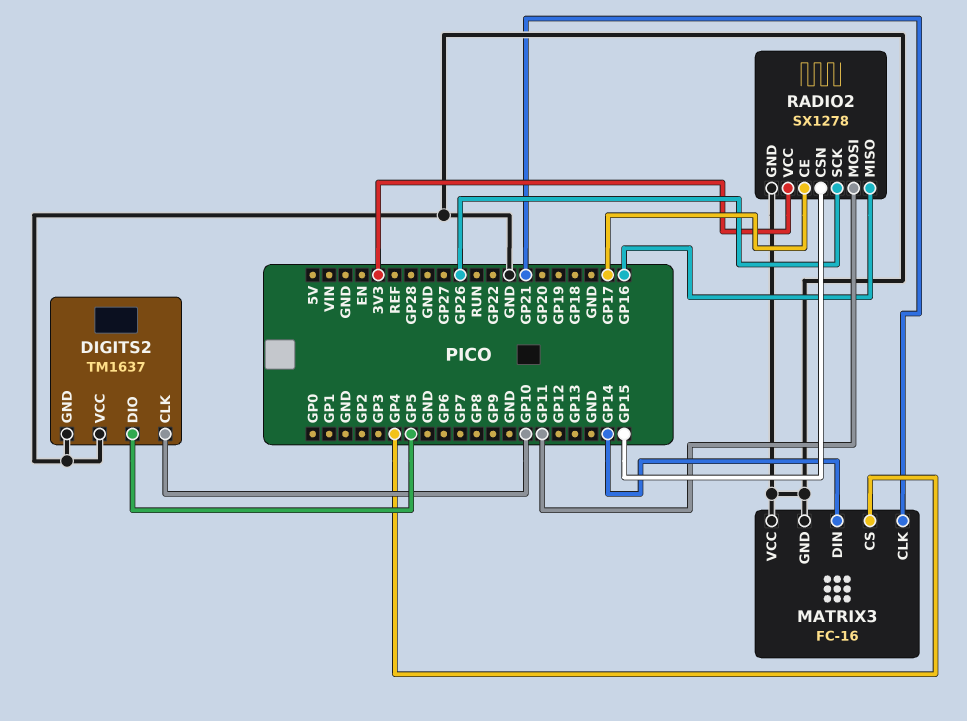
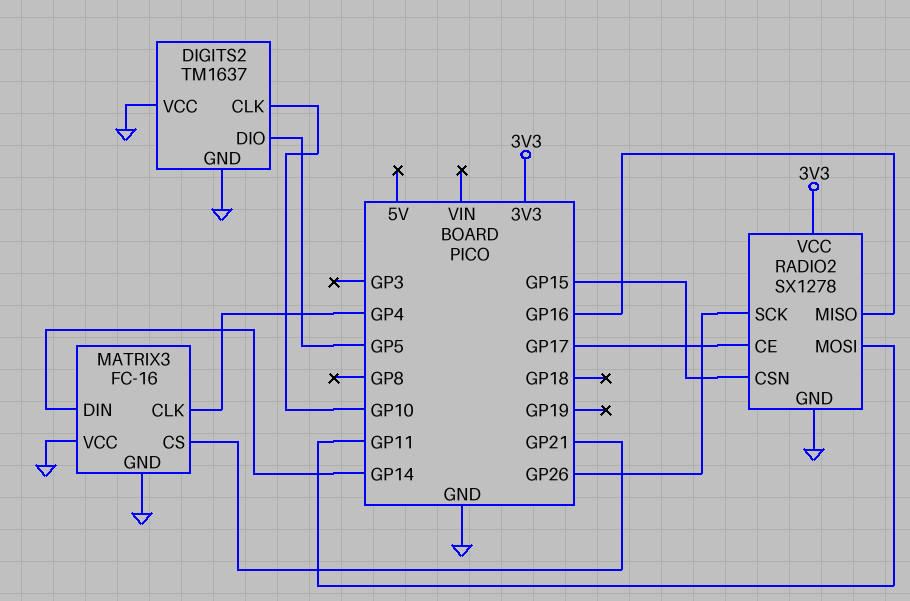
MATRIX3 pin CLK: GP21 -> GP4
MATRIX3 pin CS: GP4 -> GP21

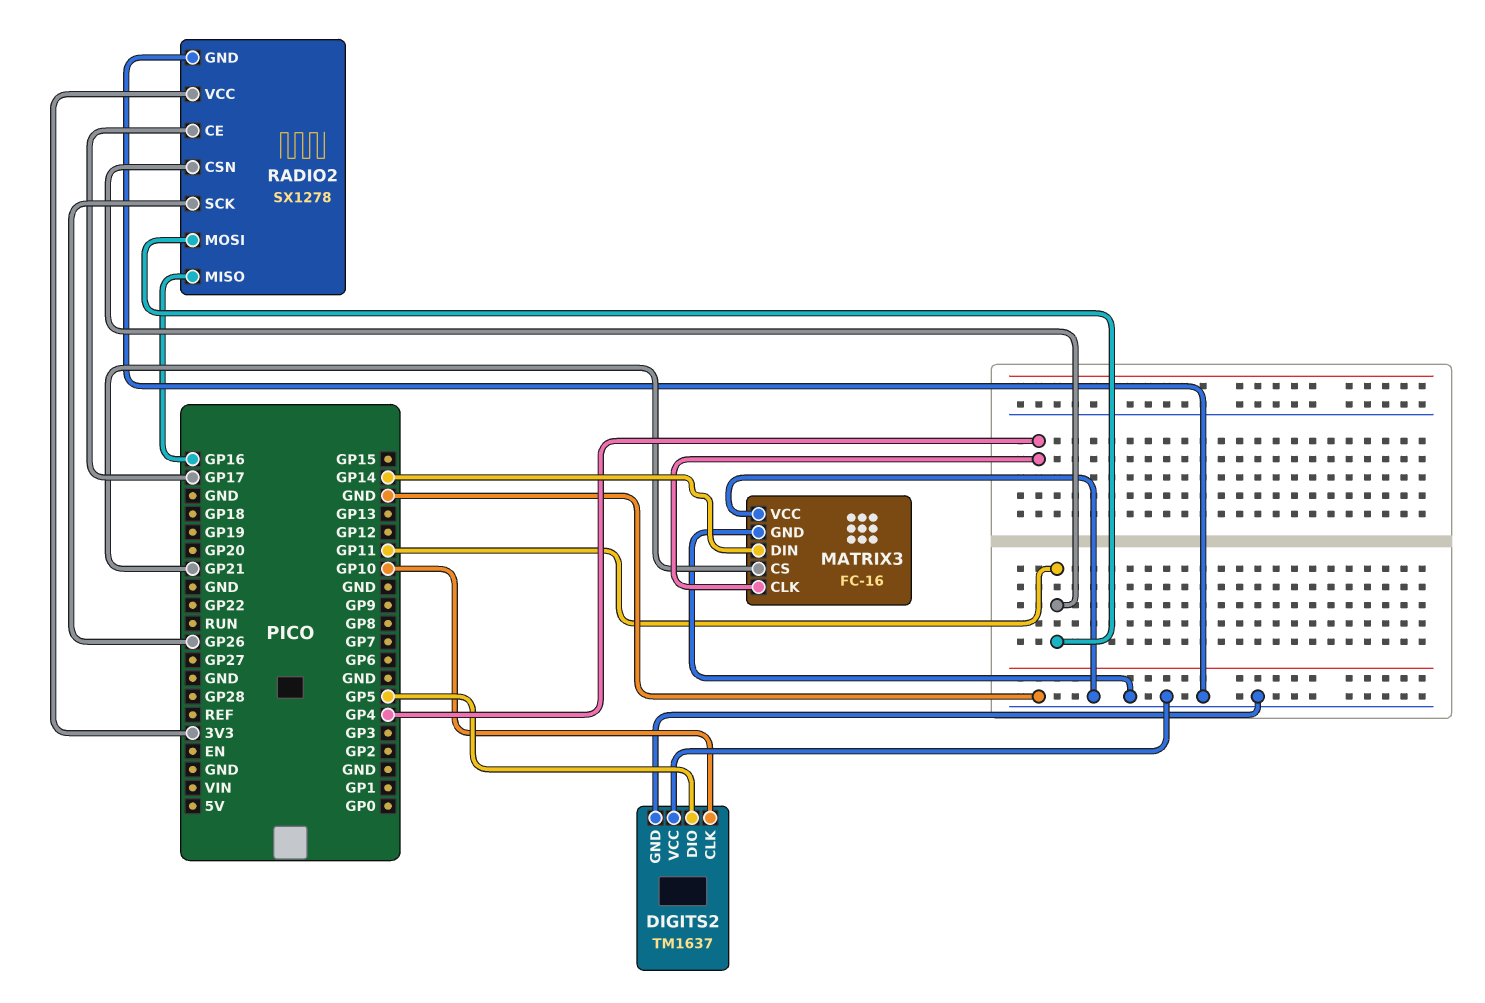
RADIO2 pin CSN: GP15 -> GP11

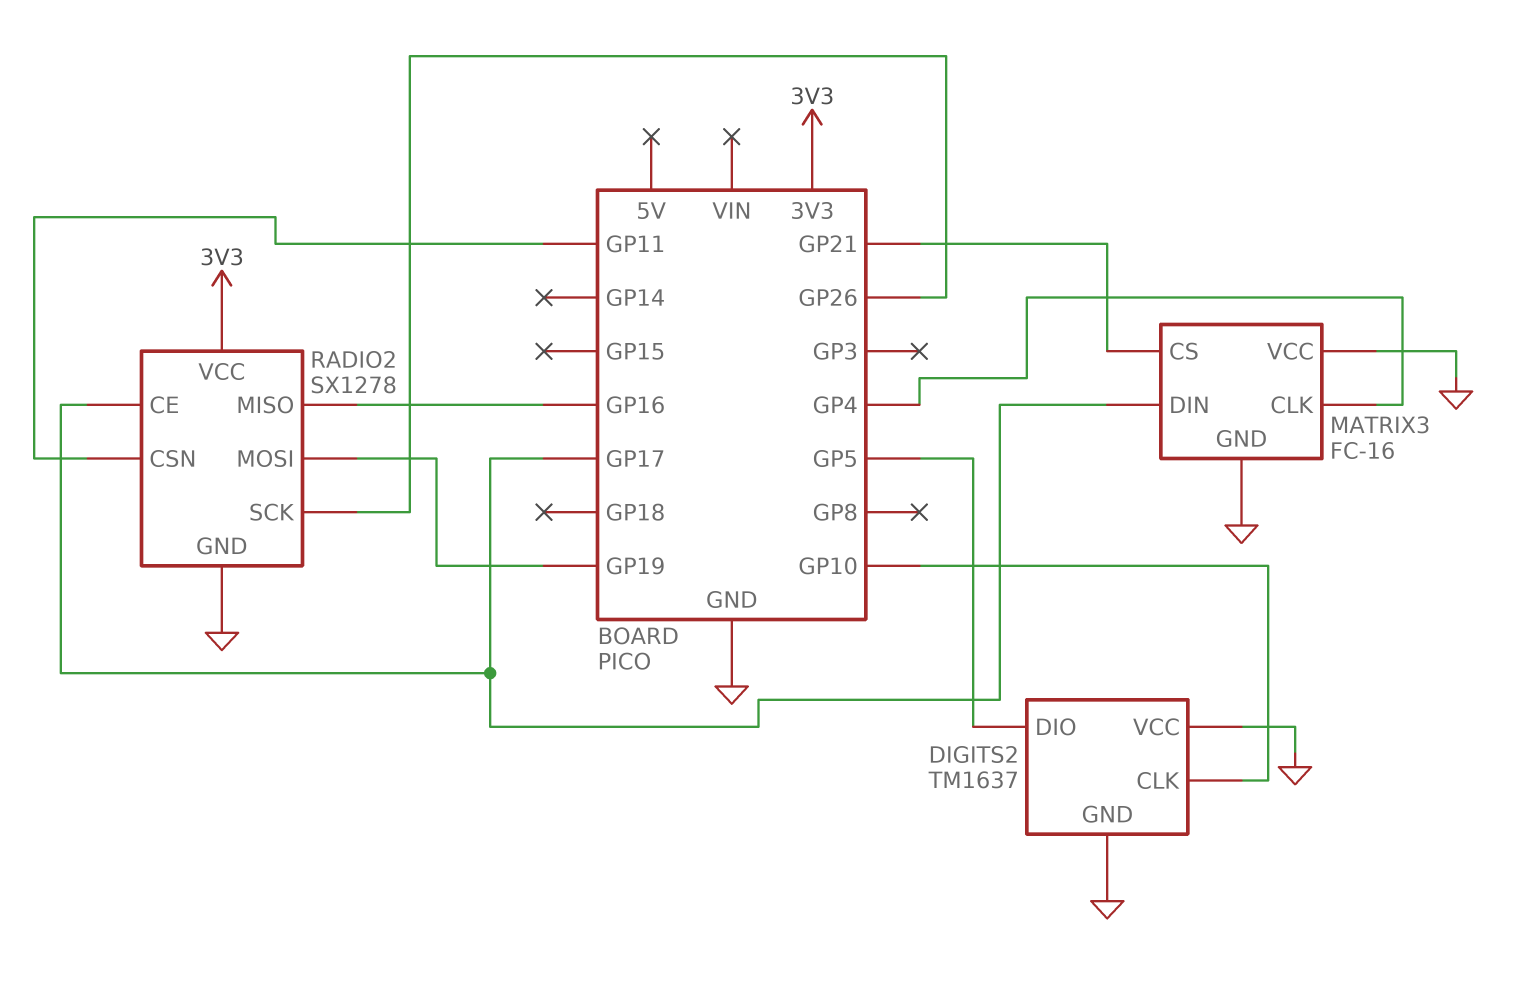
MATRIX3 pin DIN: GP14 -> GP17
RADIO2 pin MOSI: GP11 -> GP19

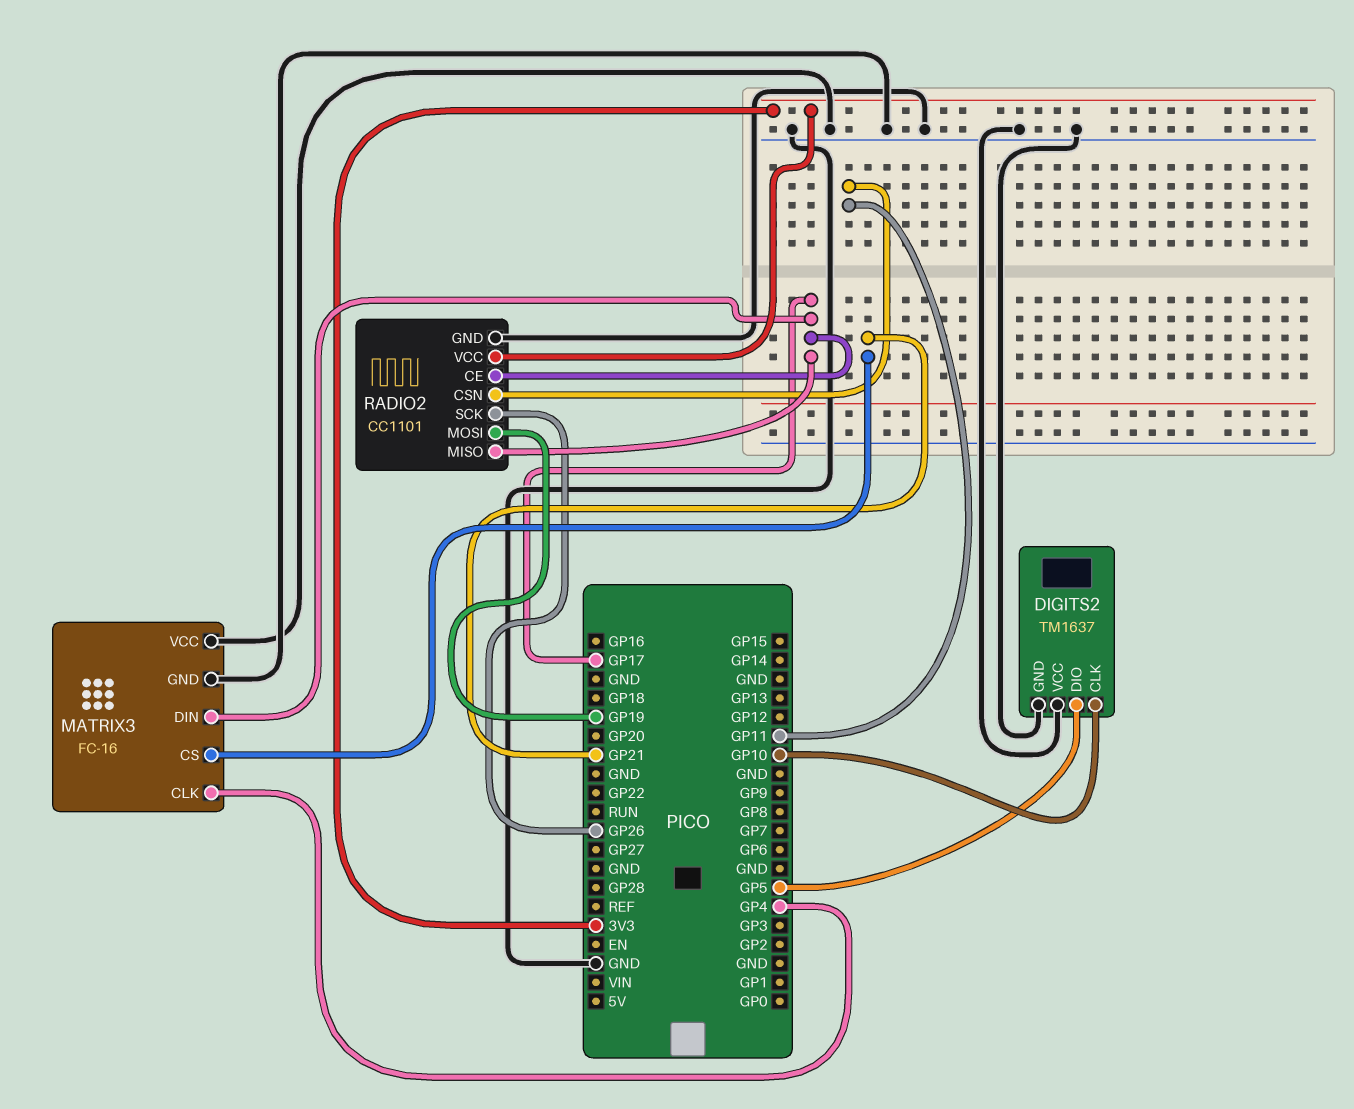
RADIO2: SX1278 -> CC1101
RADIO2 pin MISO: GP16 -> GP17

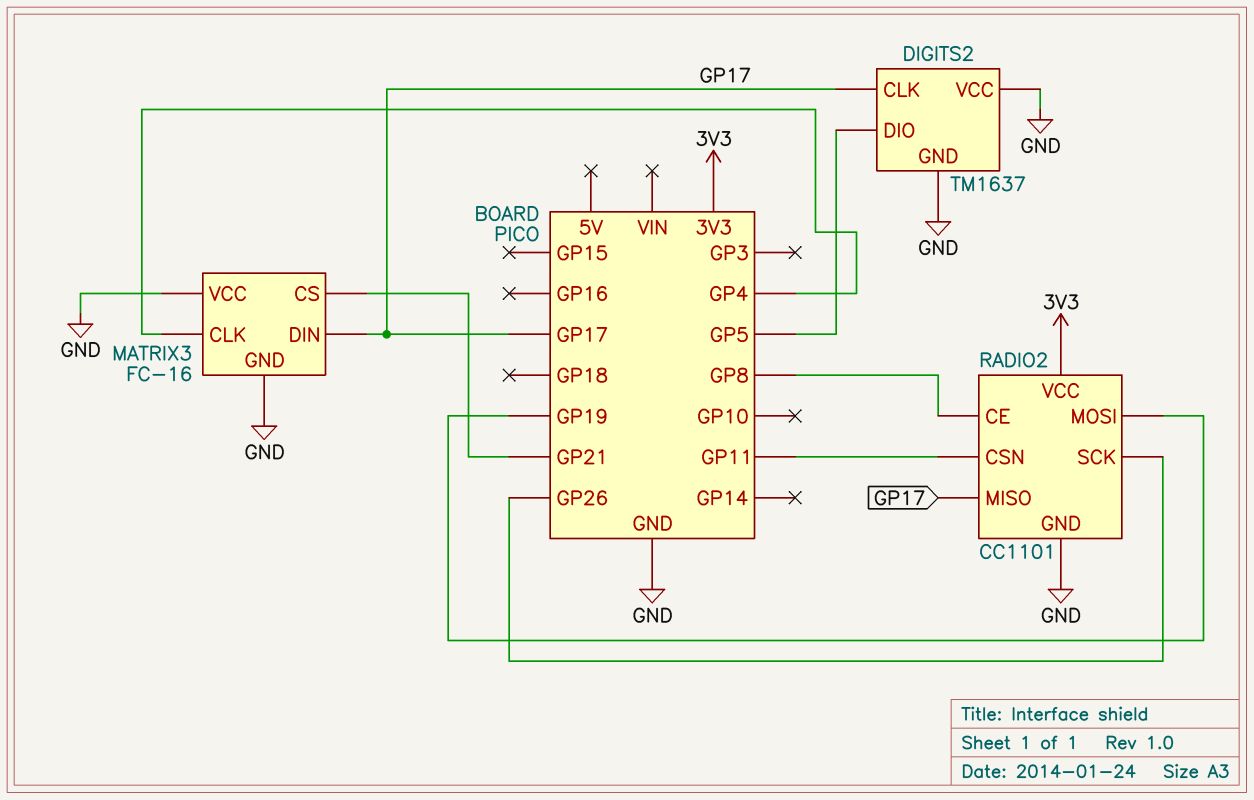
DIGITS2 pin CLK: GP10 -> GP17
RADIO2 pin CE: GP17 -> GP8

